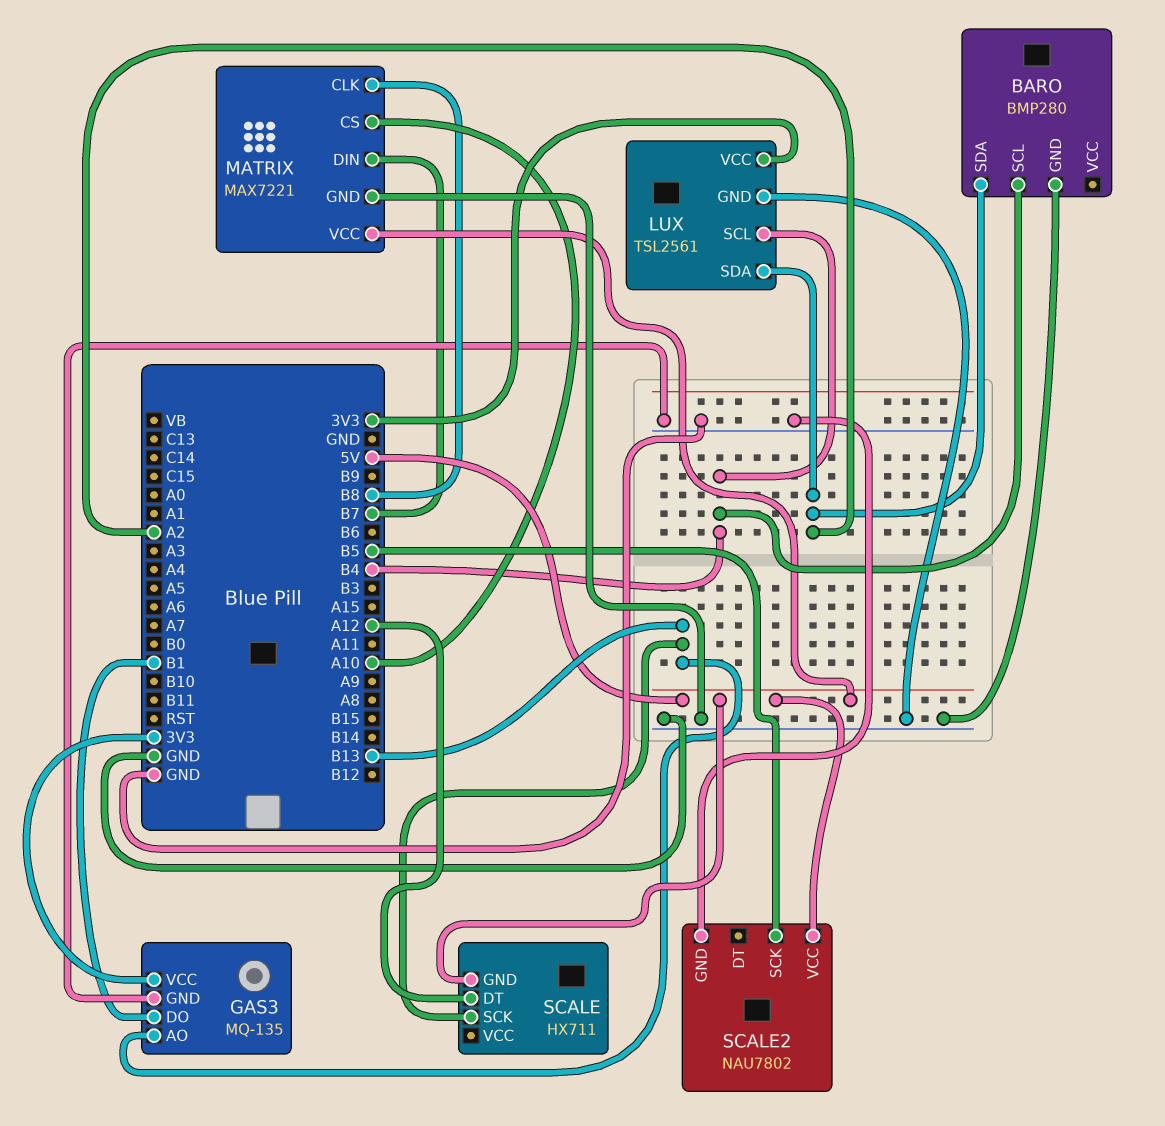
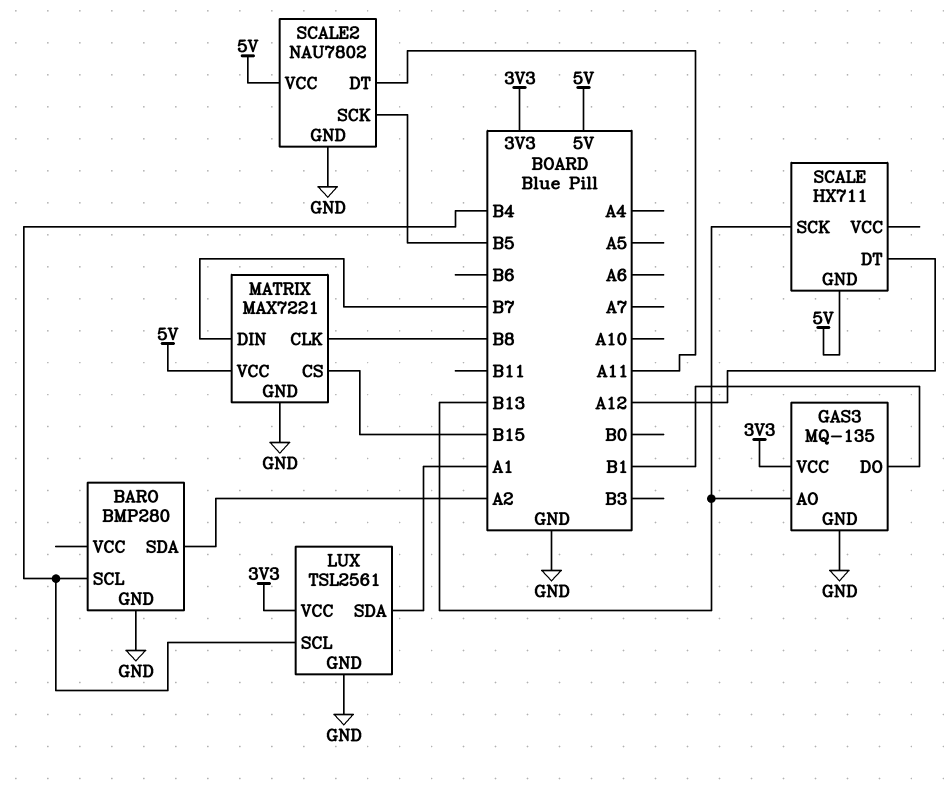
LUX pin SDA: A2 -> A1
MATRIX pin CS: A10 -> B15
SCALE2 pin DT: none -> A11

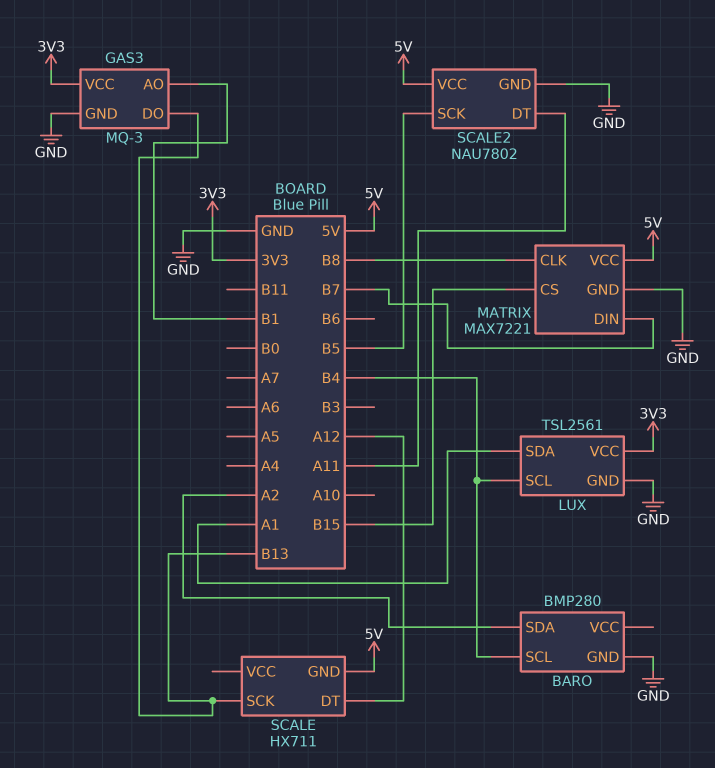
GAS3: MQ-135 -> MQ-3
GAS3 pin AO: B13 -> B1
GAS3 pin DO: B1 -> B13

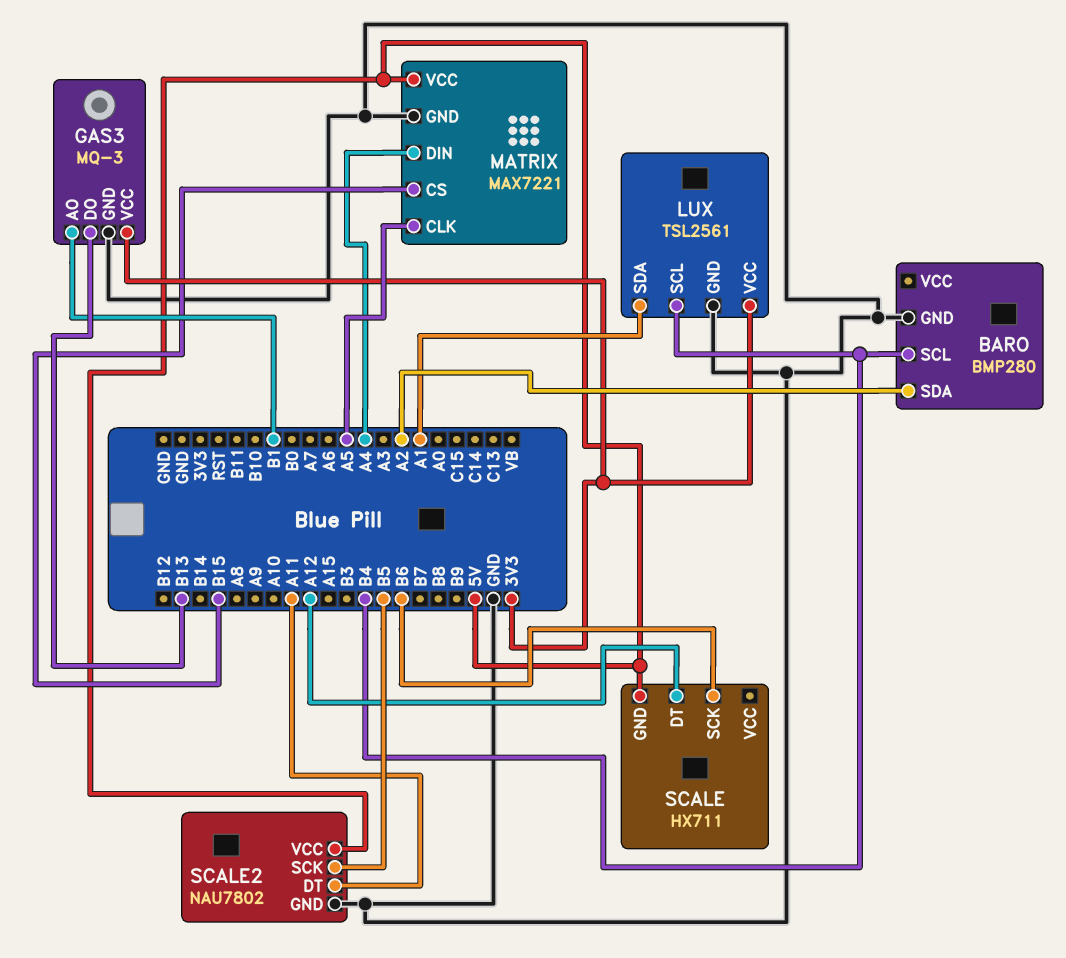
MATRIX pin CLK: B8 -> A5
MATRIX pin DIN: B7 -> A4
SCALE pin SCK: B13 -> B6

